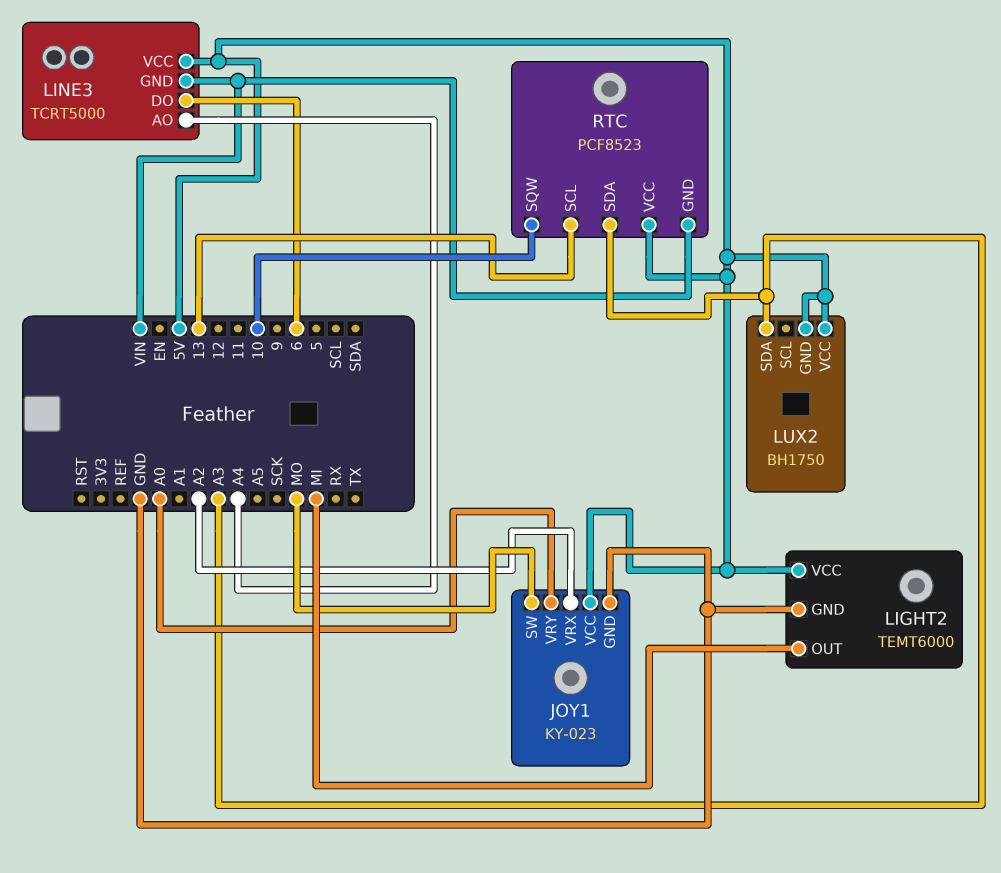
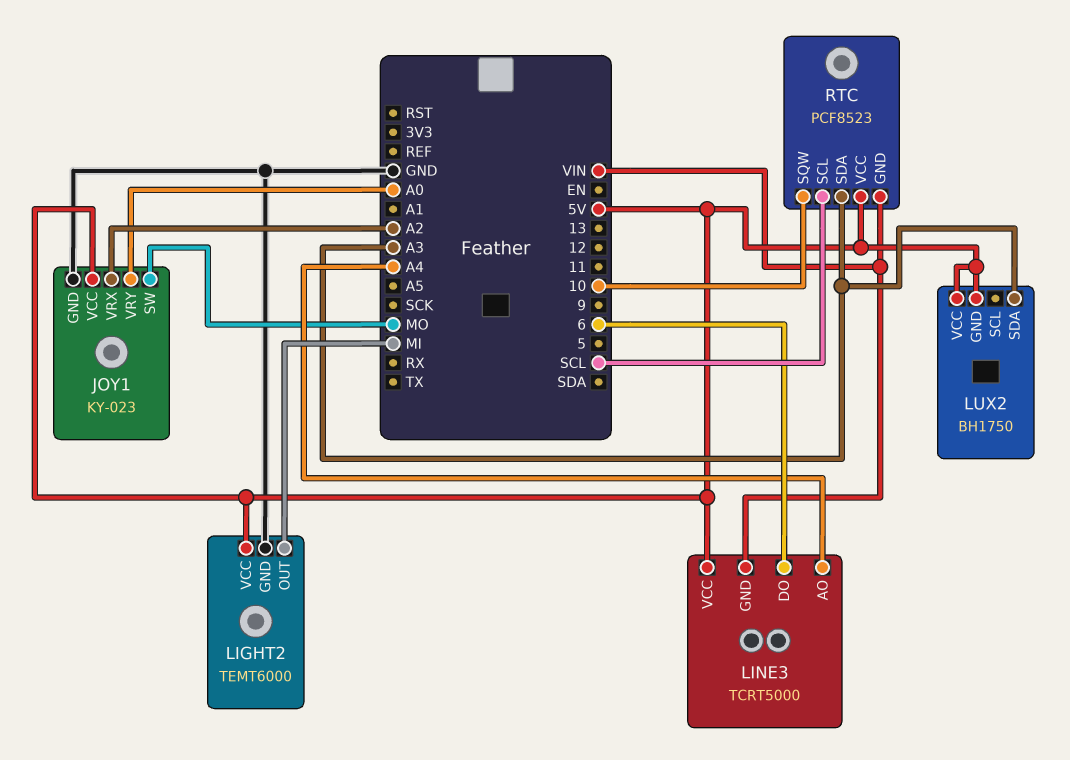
RTC pin SCL: 13 -> SCL

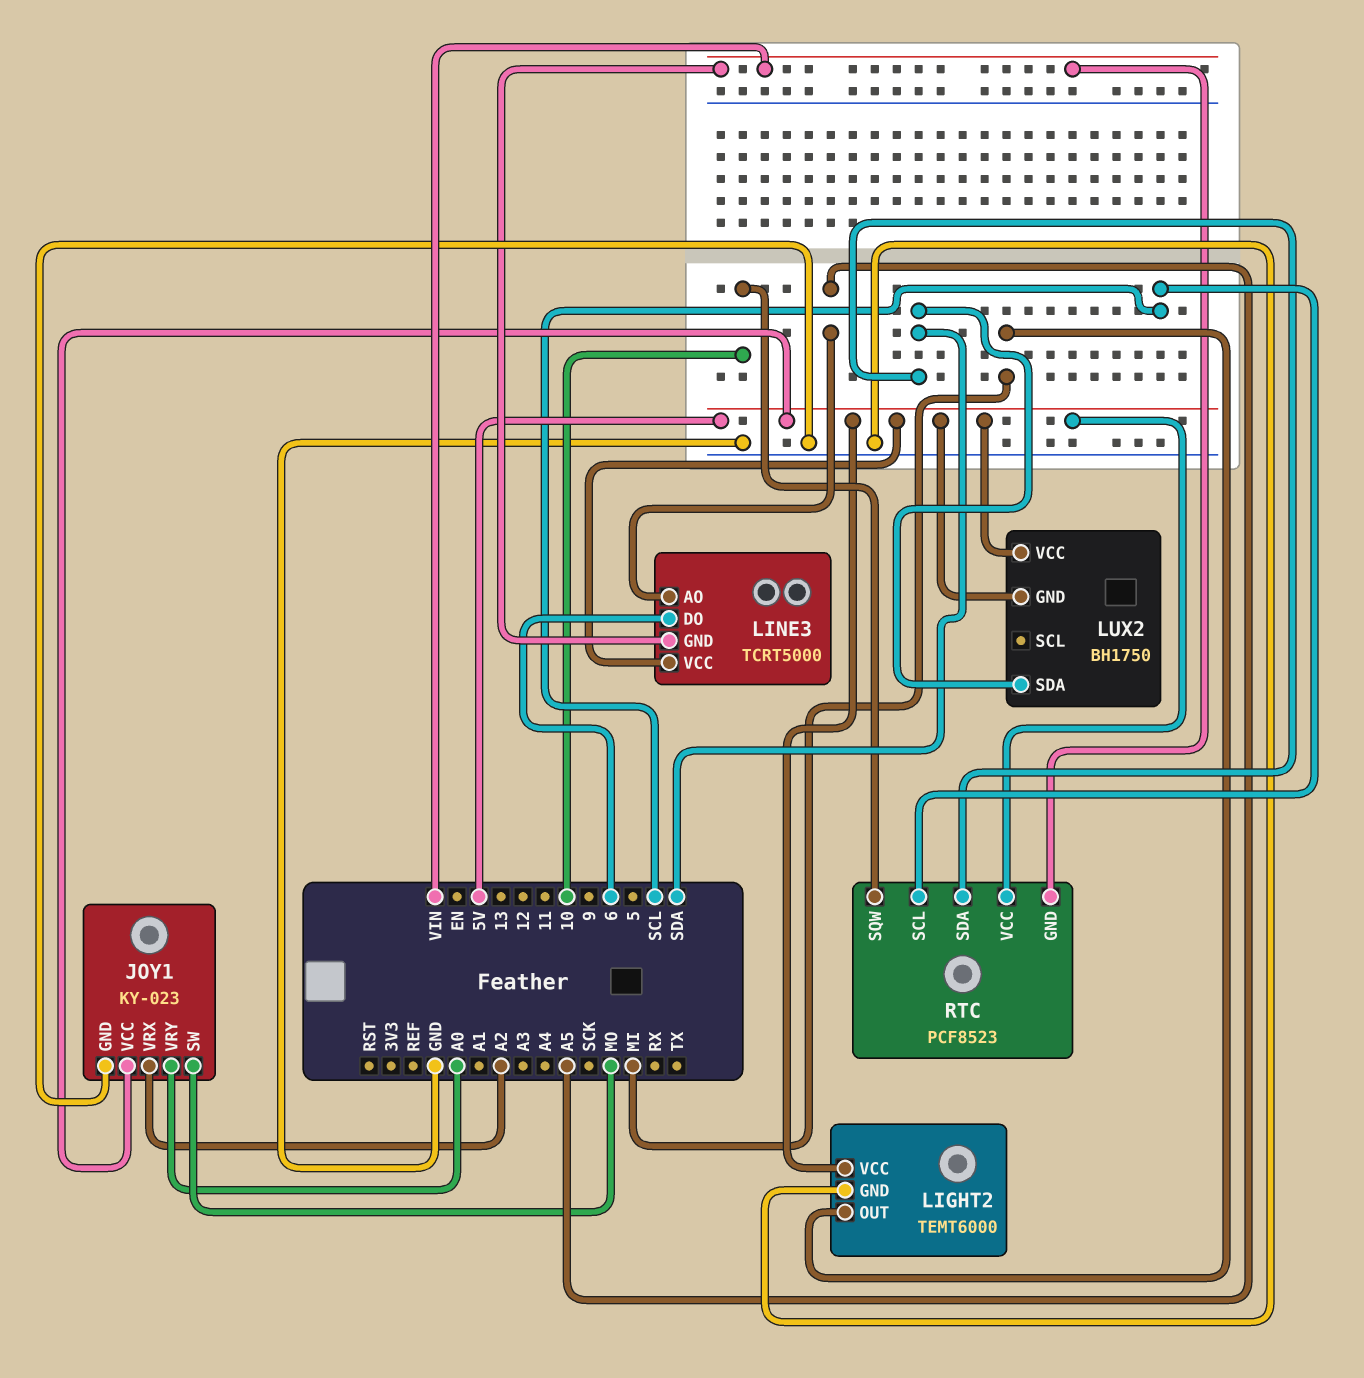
LINE3 pin AO: A4 -> A5
LUX2 pin SDA: A3 -> SDA
RTC pin SDA: A3 -> SDA

